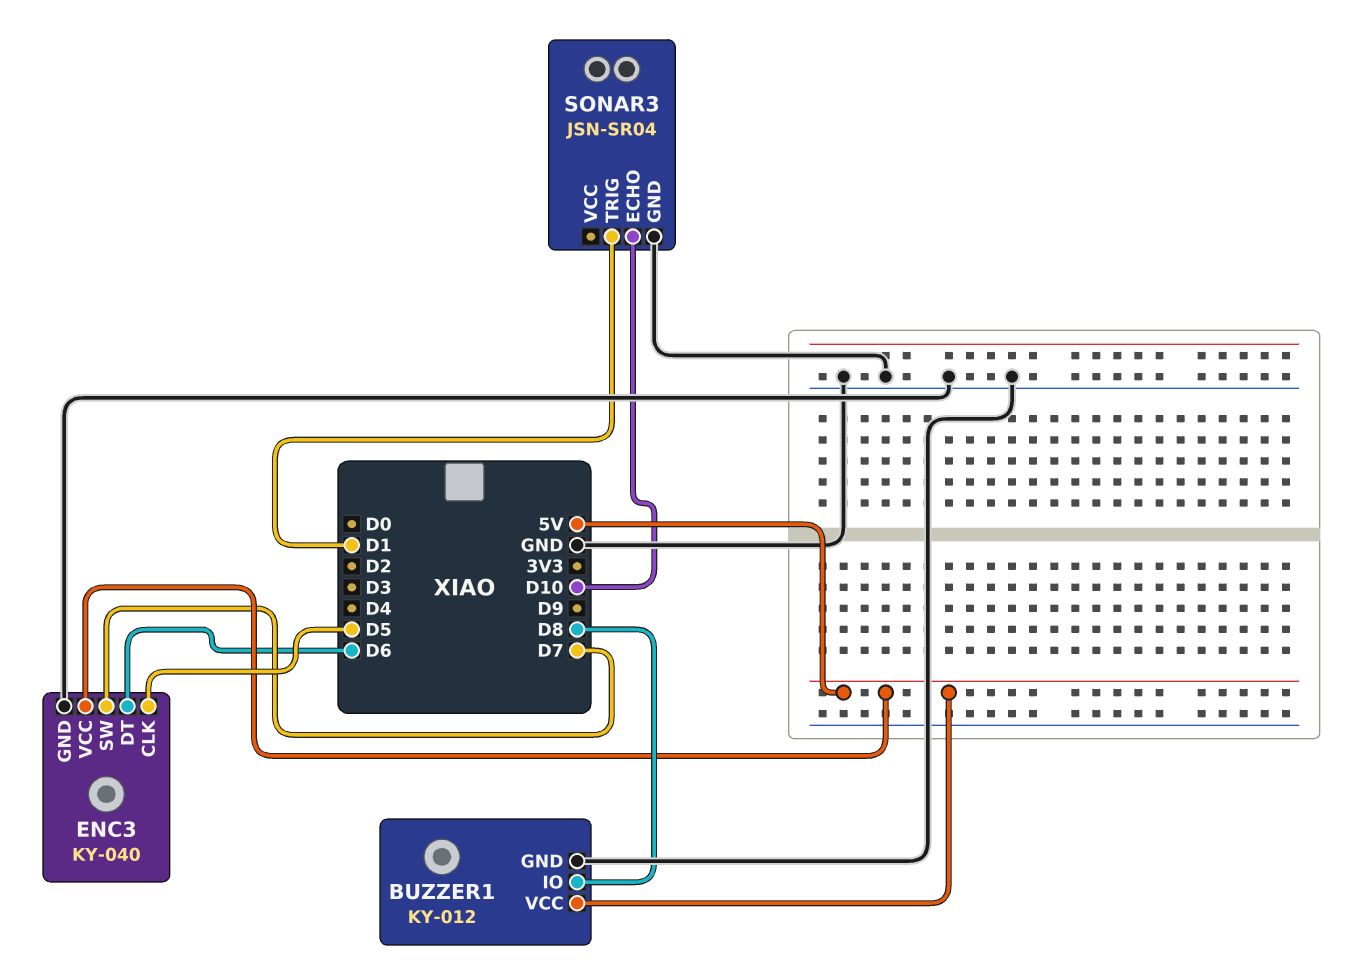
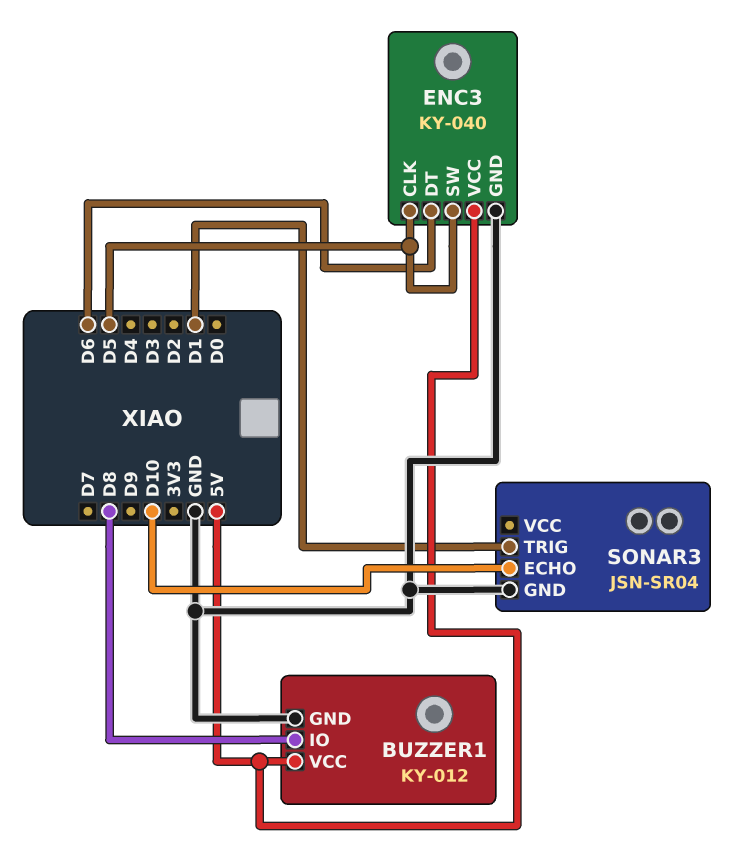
ENC3 pin SW: D7 -> D5

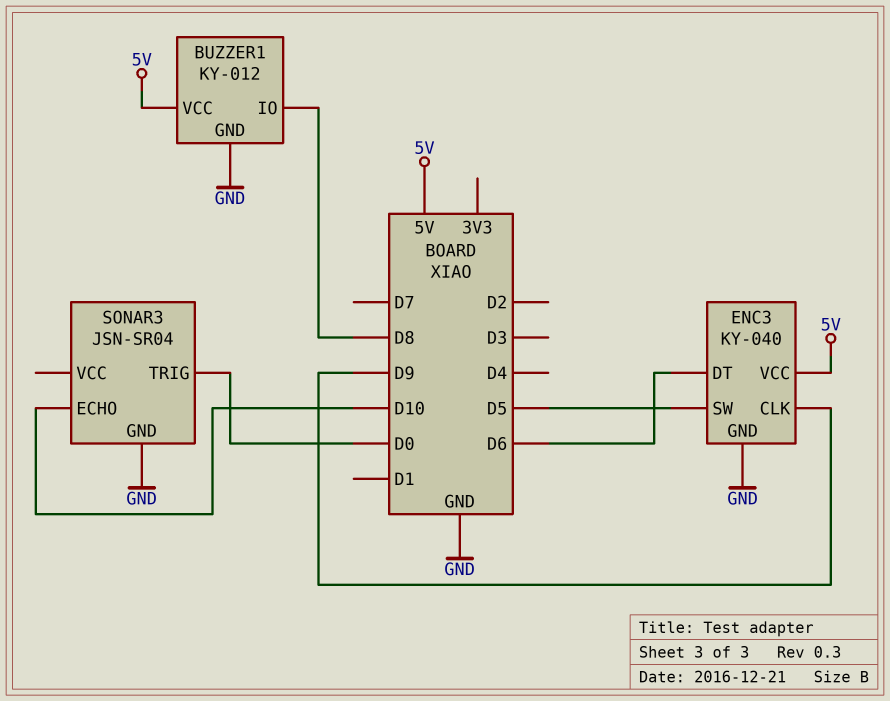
ENC3 pin CLK: D5 -> D9
SONAR3 pin TRIG: D1 -> D0

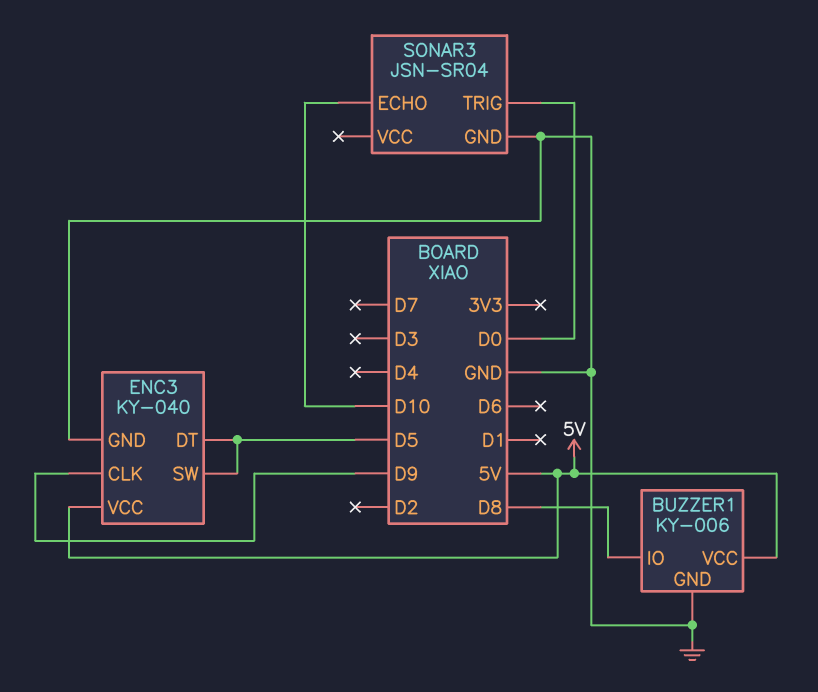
BUZZER1: KY-012 -> KY-006
ENC3 pin DT: D6 -> D5

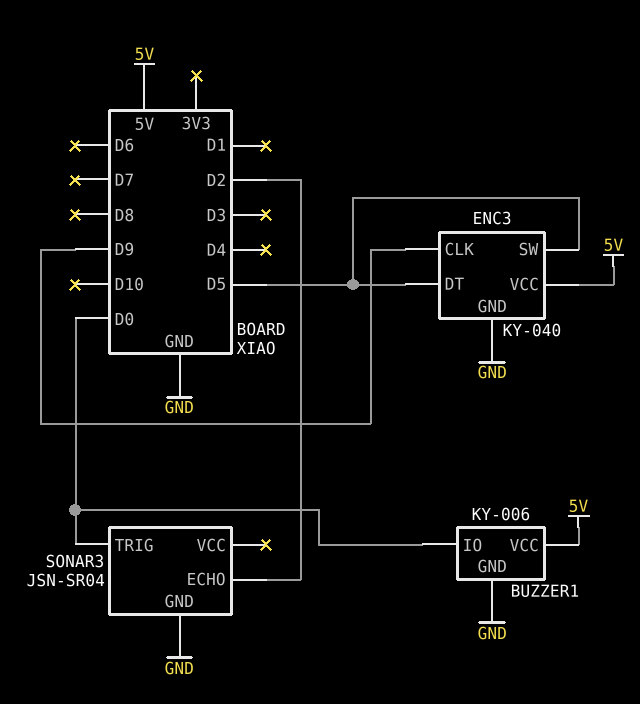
BUZZER1 pin IO: D8 -> D0
SONAR3 pin ECHO: D10 -> D2

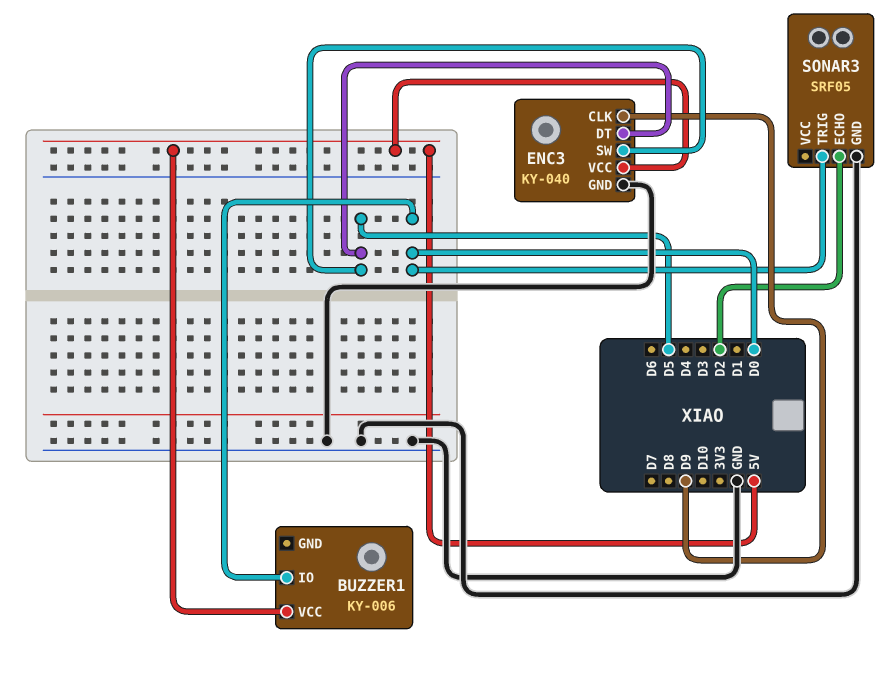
BUZZER1 pin GND: GND -> none
SONAR3: JSN-SR04 -> SRF05

